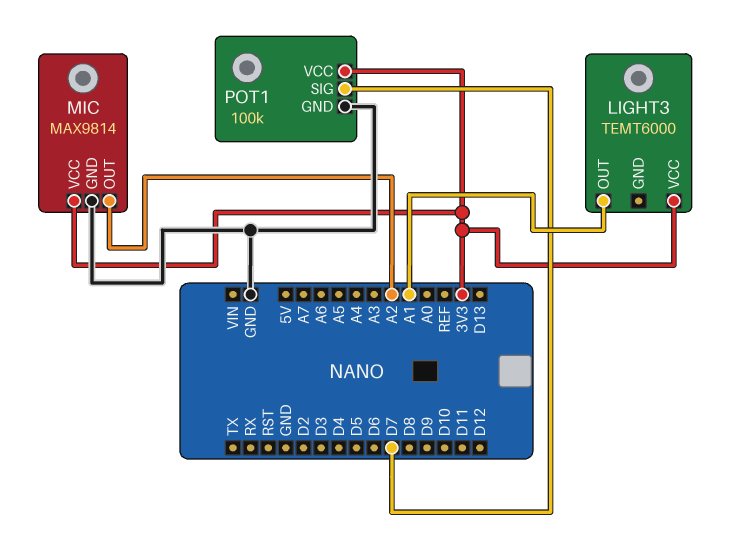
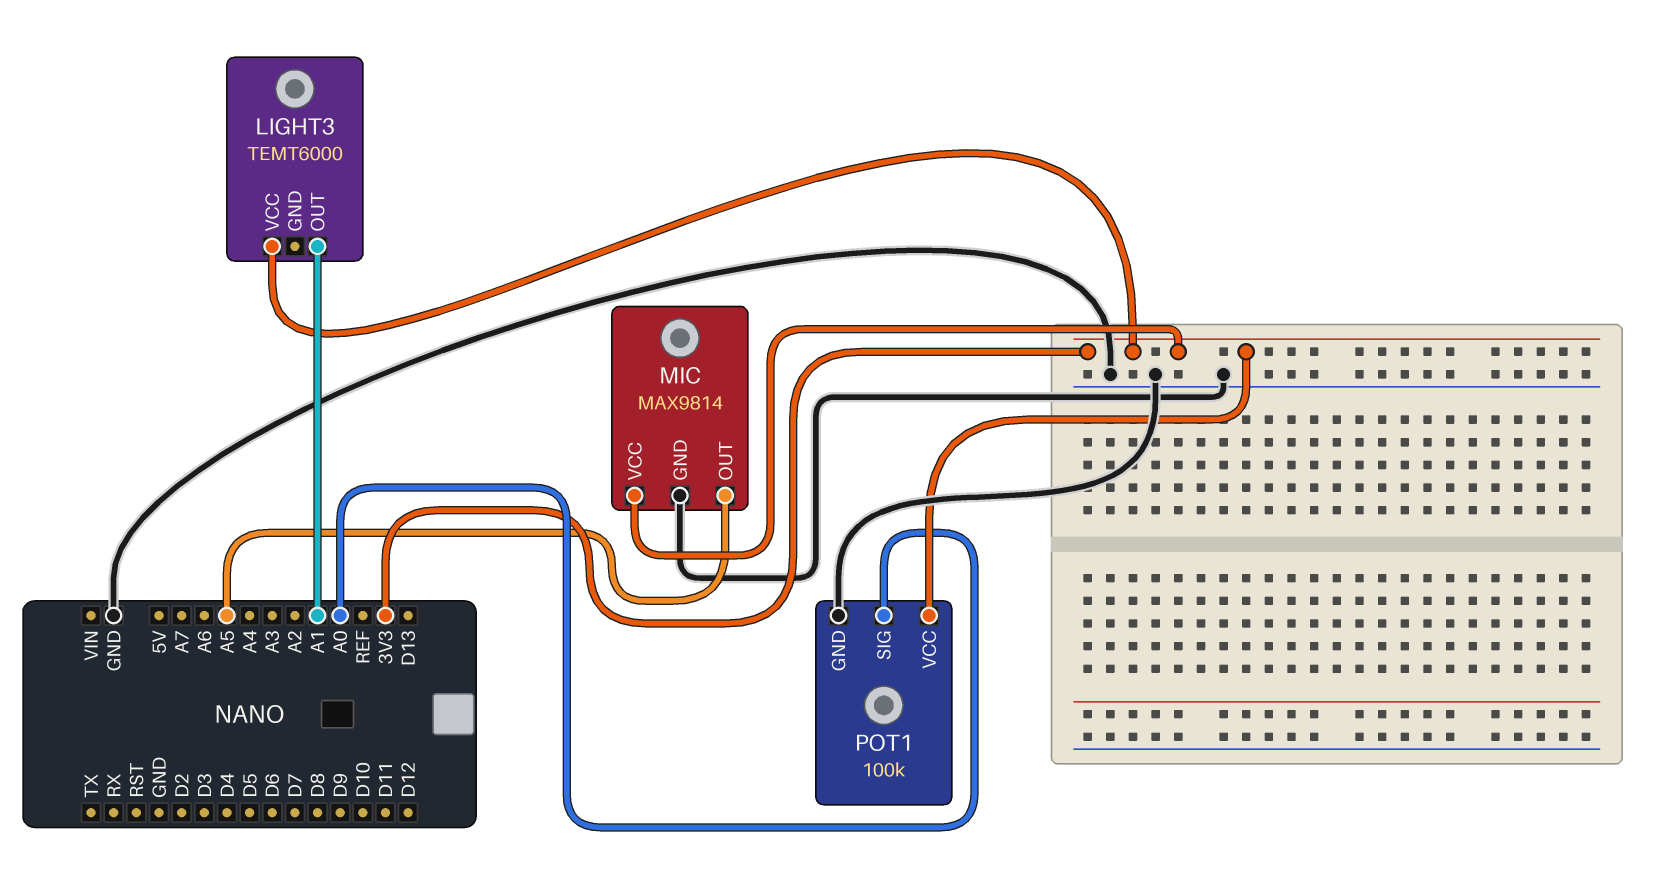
MIC pin OUT: A2 -> A5
POT1 pin SIG: D7 -> A0

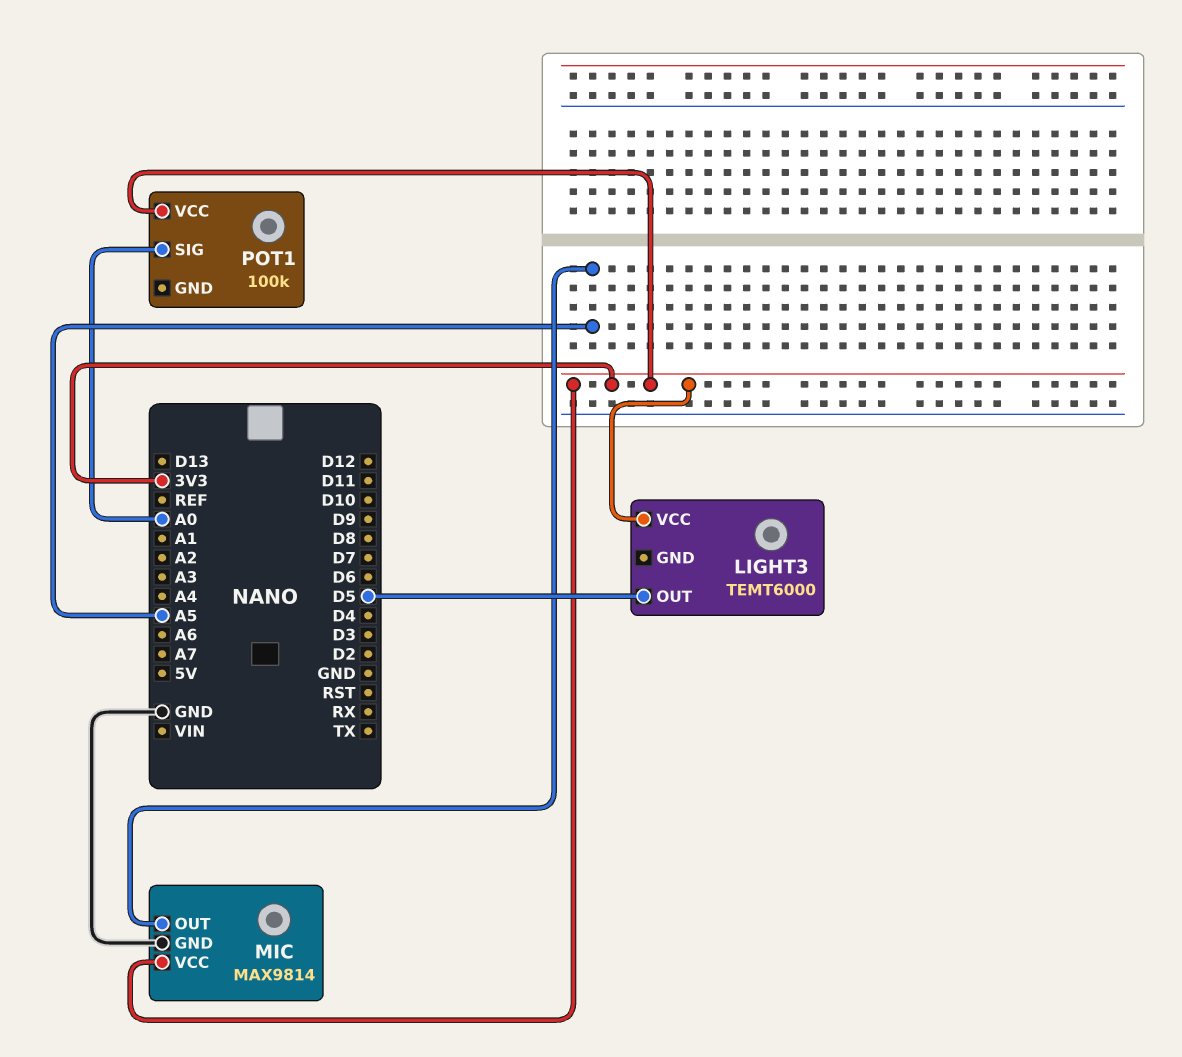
LIGHT3 pin OUT: A1 -> D5
POT1 pin GND: GND -> none

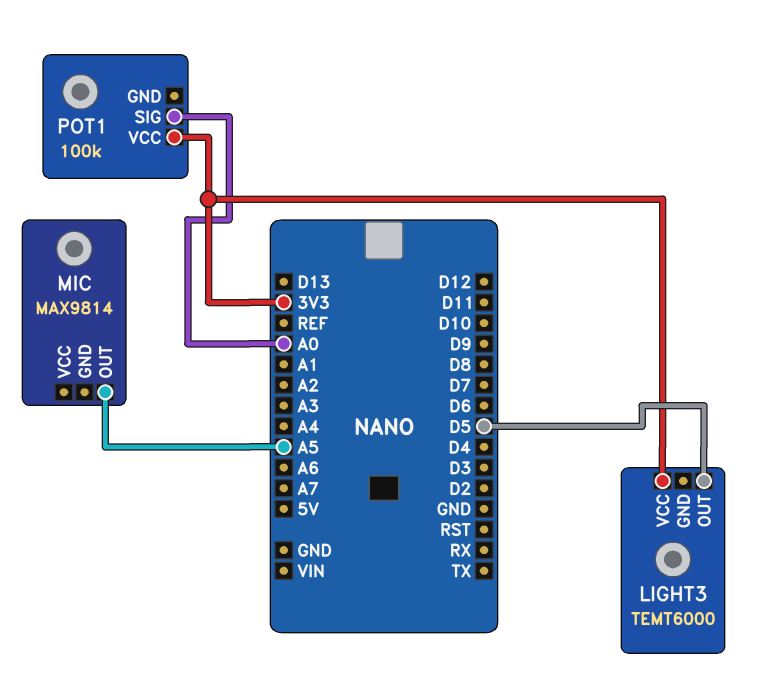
MIC pin GND: GND -> none
MIC pin VCC: 3V3 -> none

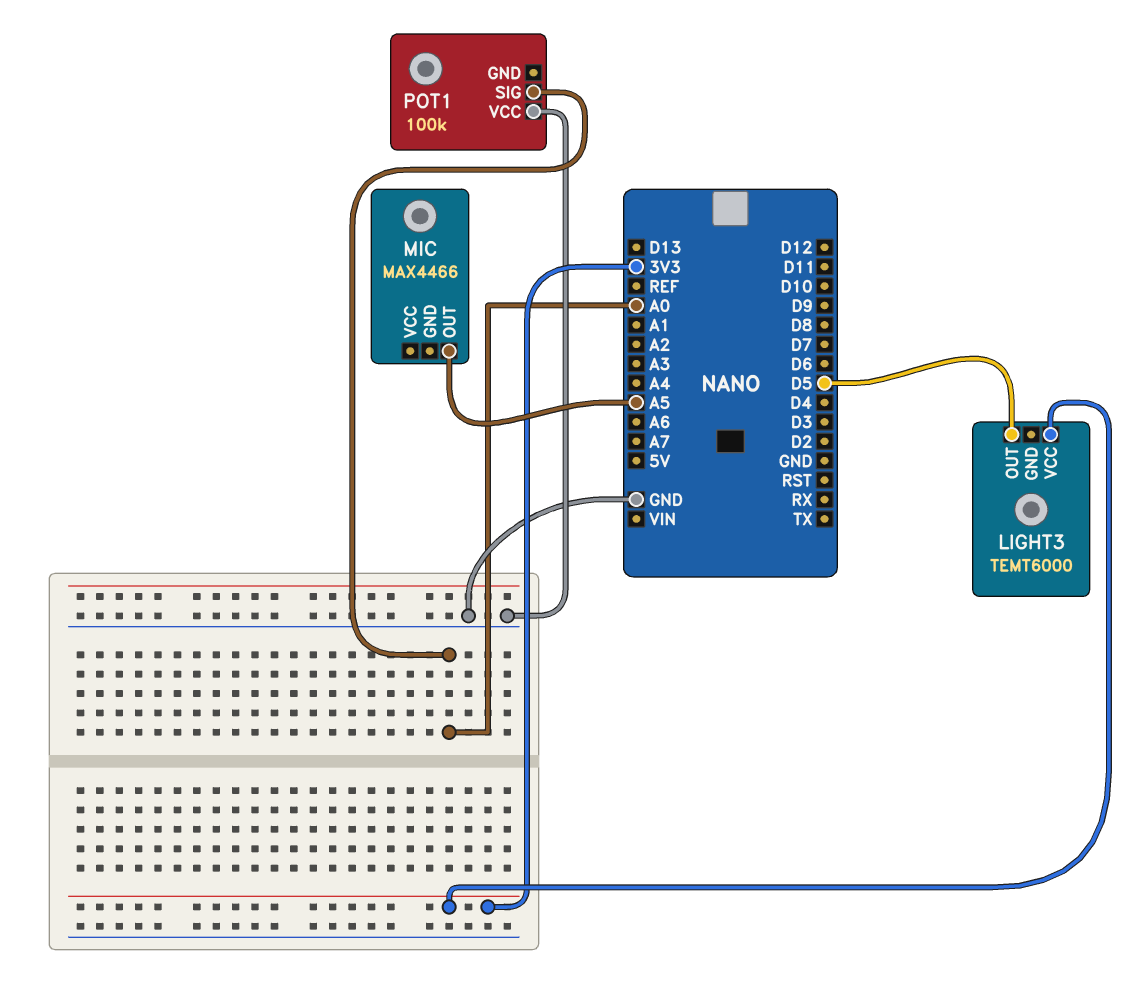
MIC: MAX9814 -> MAX4466
POT1 pin VCC: 3V3 -> GND

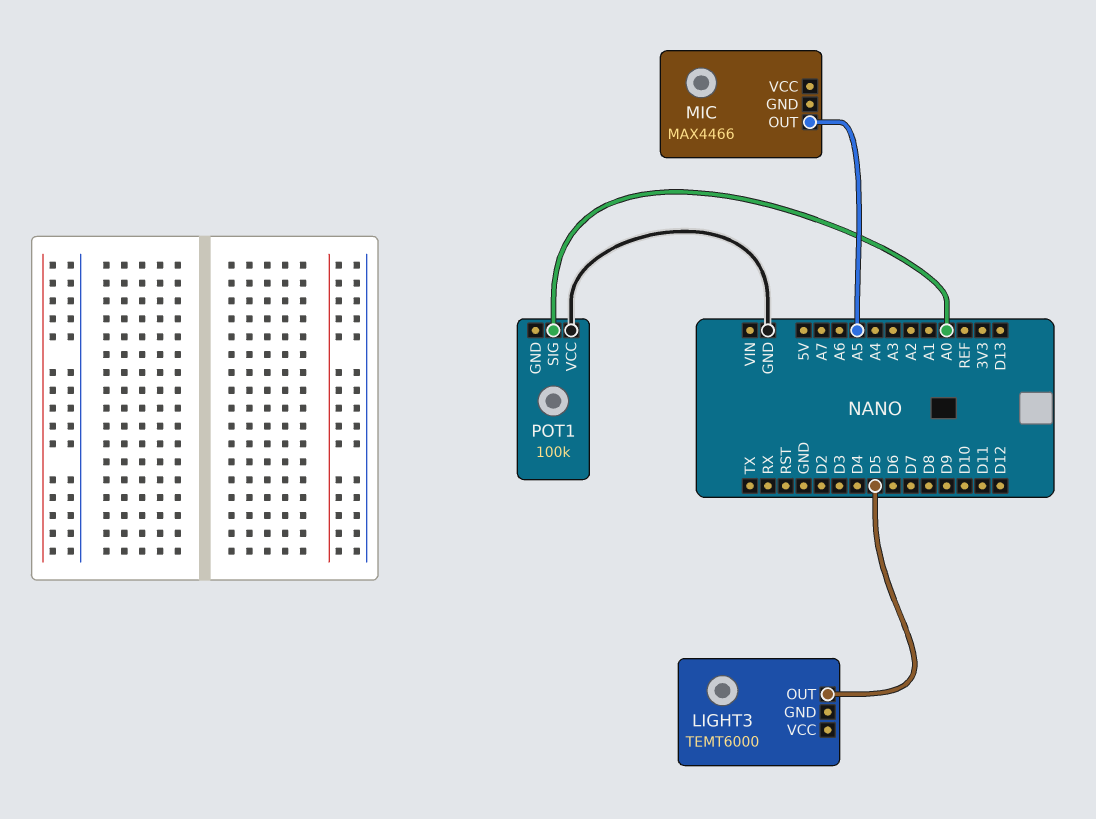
LIGHT3 pin VCC: 3V3 -> none

